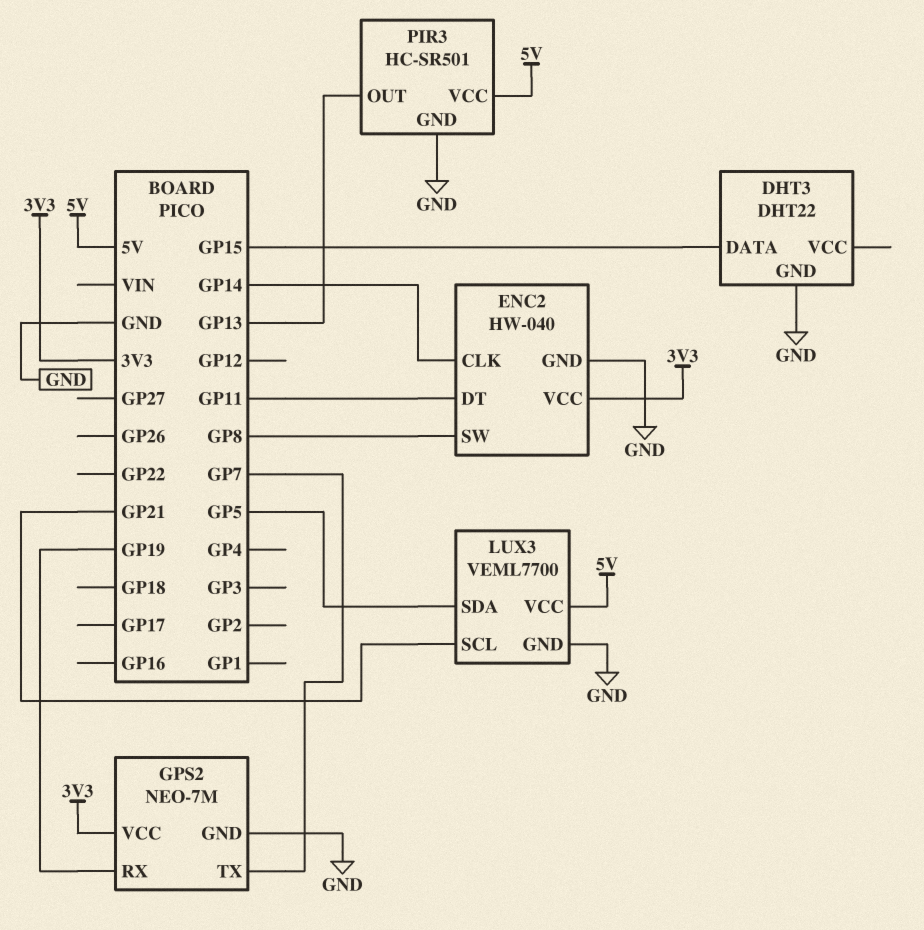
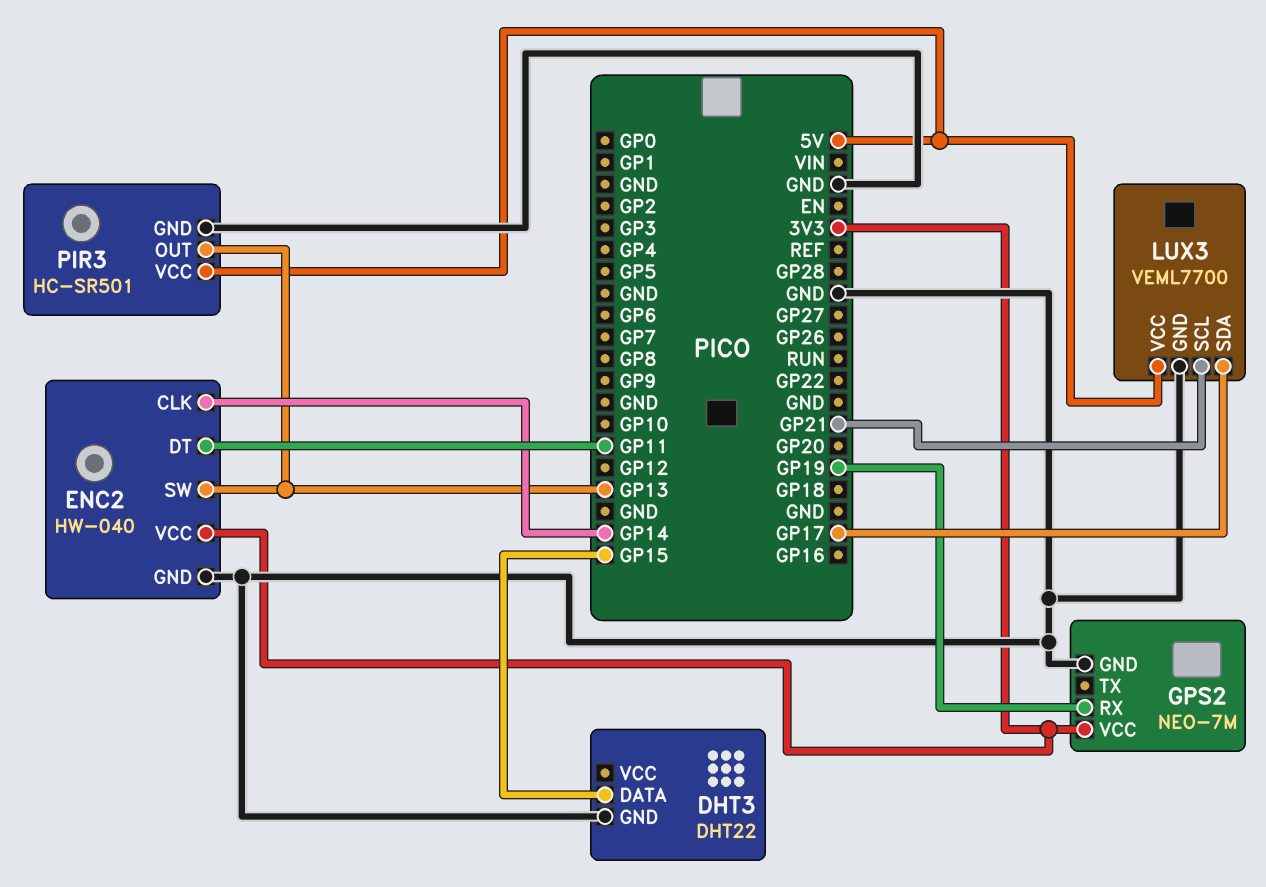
ENC2 pin SW: GP8 -> GP13
GPS2 pin TX: GP7 -> none
LUX3 pin SDA: GP5 -> GP17

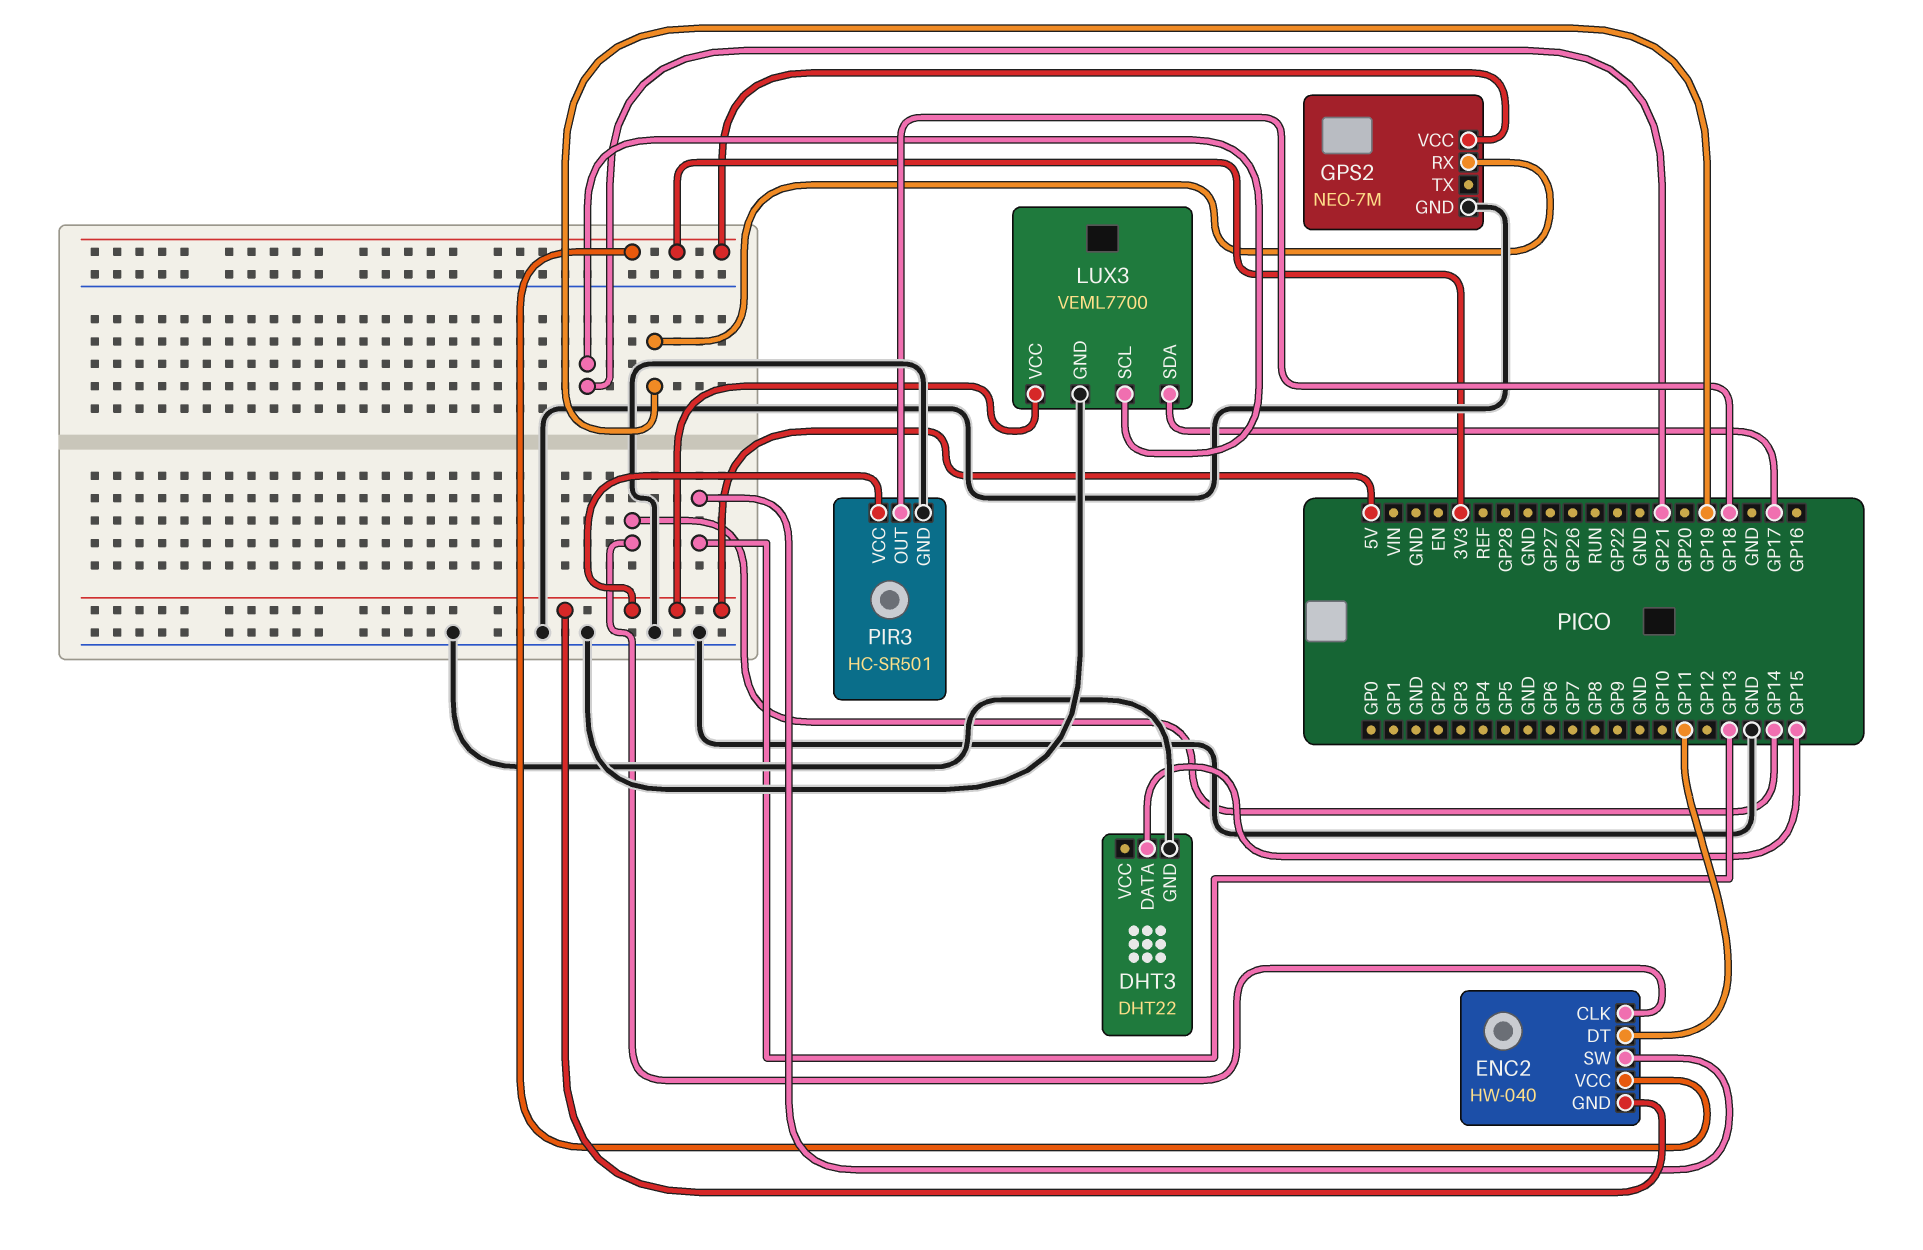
ENC2 pin GND: GND -> 5V
PIR3 pin OUT: GP13 -> GP18

